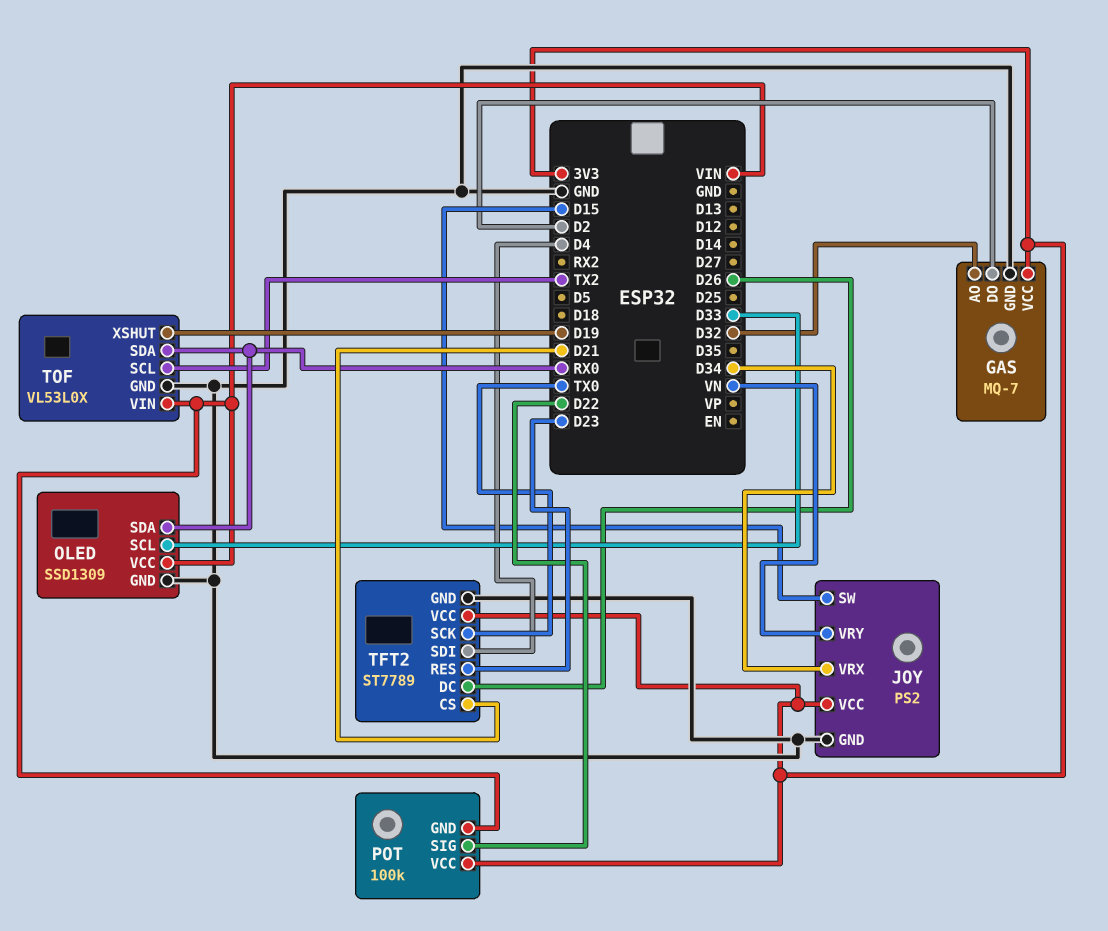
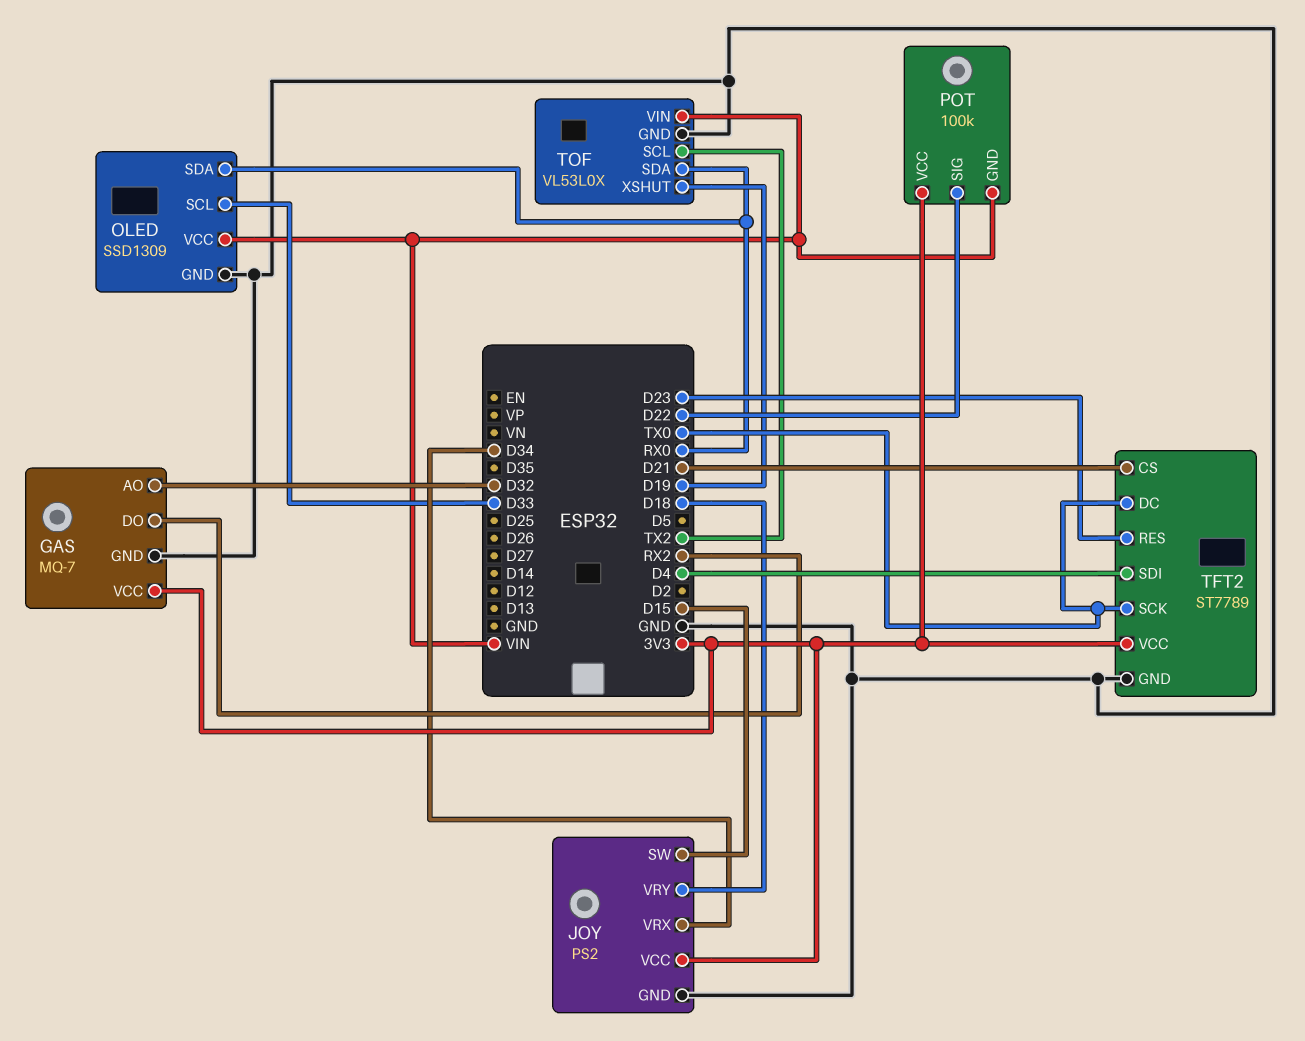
GAS pin DO: D2 -> RX2
JOY pin VRY: VN -> D18
TFT2 pin DC: D26 -> TX0

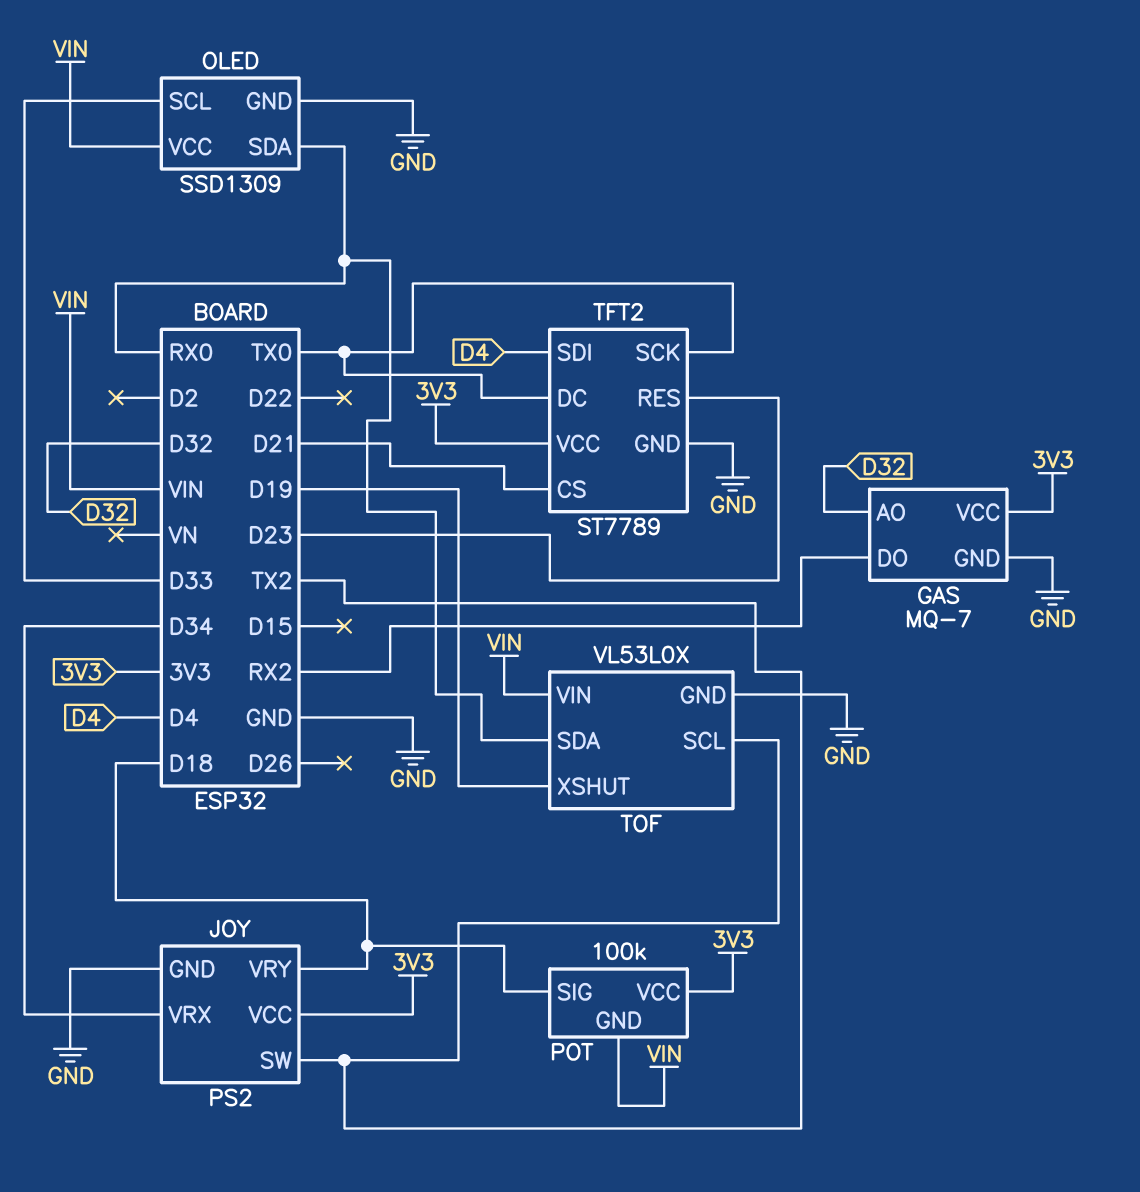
JOY pin SW: D15 -> TX2
POT pin SIG: D22 -> D18

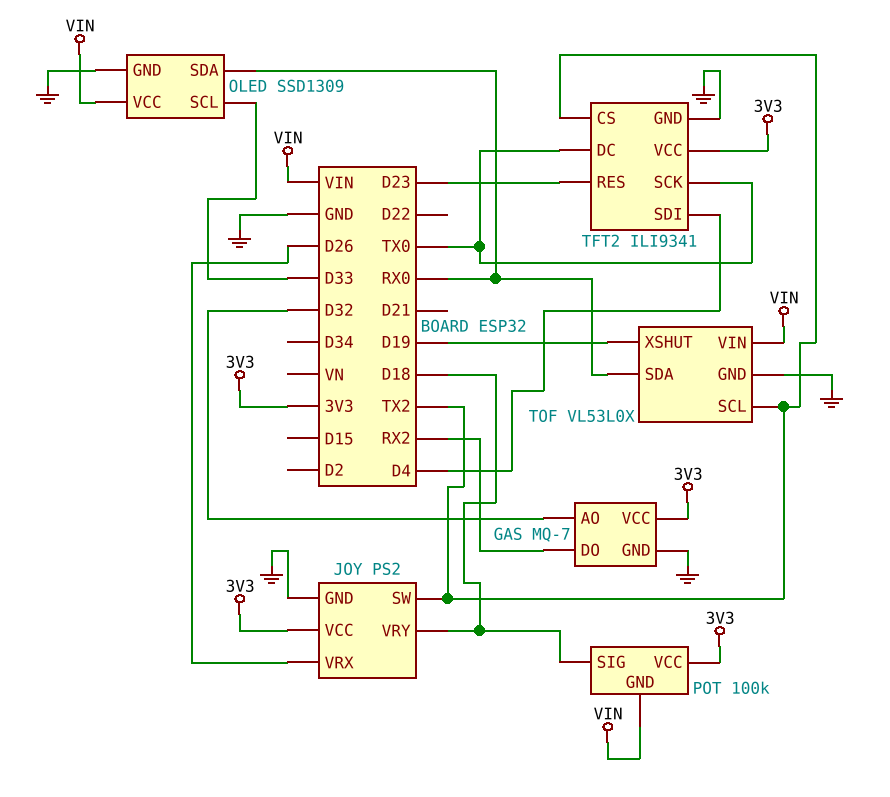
JOY pin VRX: D34 -> D26
TFT2: ST7789 -> ILI9341
TFT2 pin CS: D21 -> TX2

